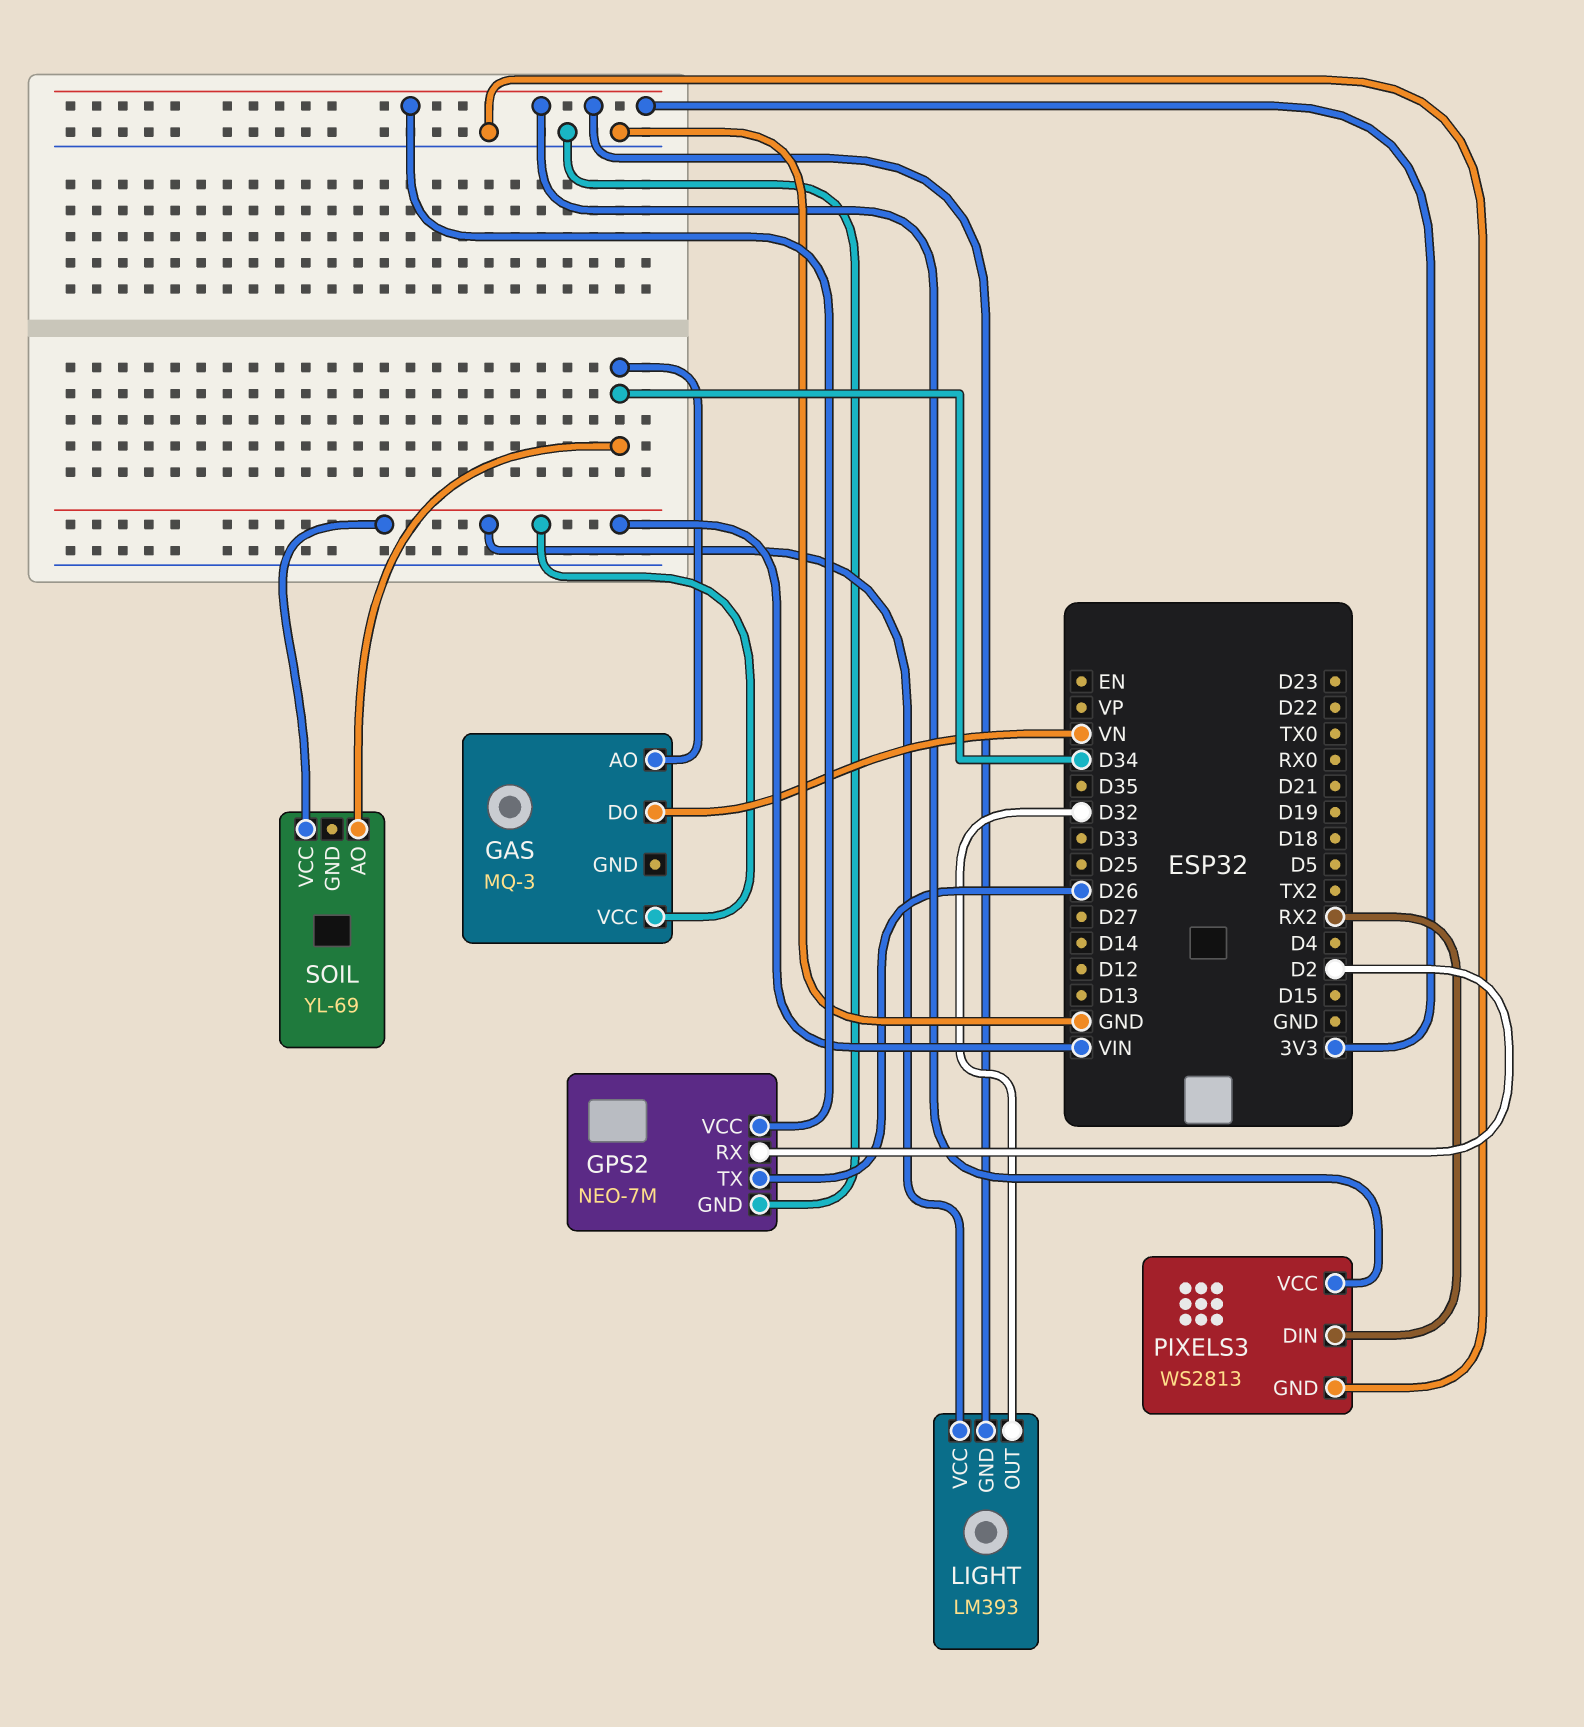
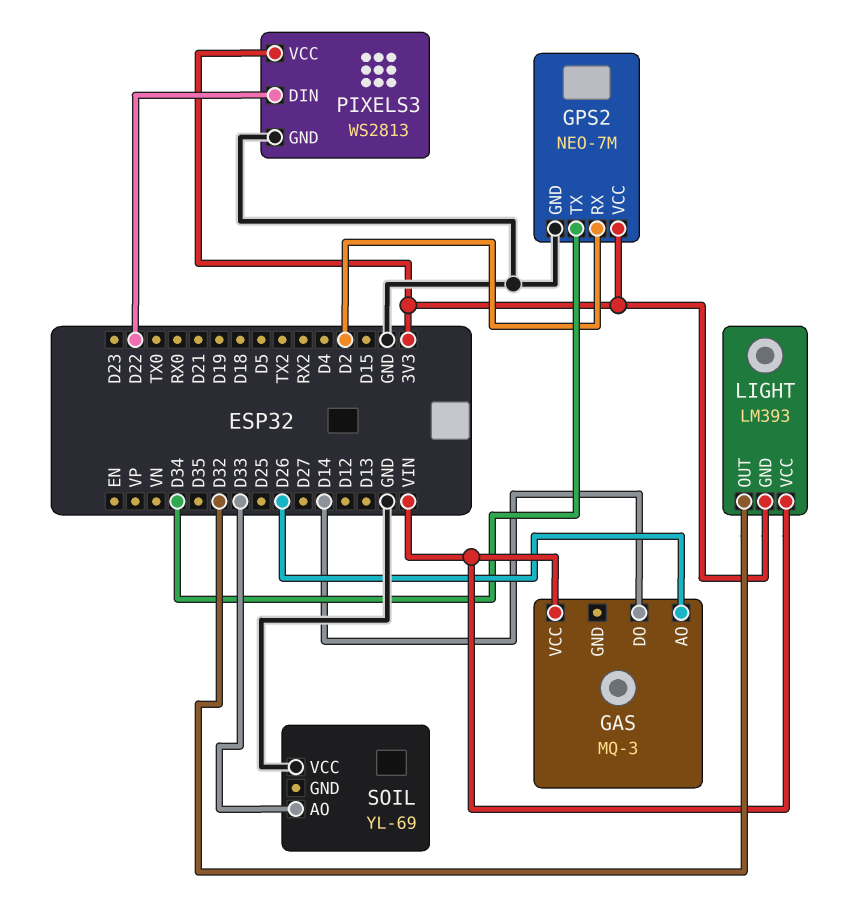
GAS pin AO: D34 -> D26
GAS pin DO: VN -> D14
GPS2 pin TX: D26 -> D34
PIXELS3 pin DIN: RX2 -> D22
SOIL pin AO: D34 -> D33
SOIL pin VCC: VIN -> GND

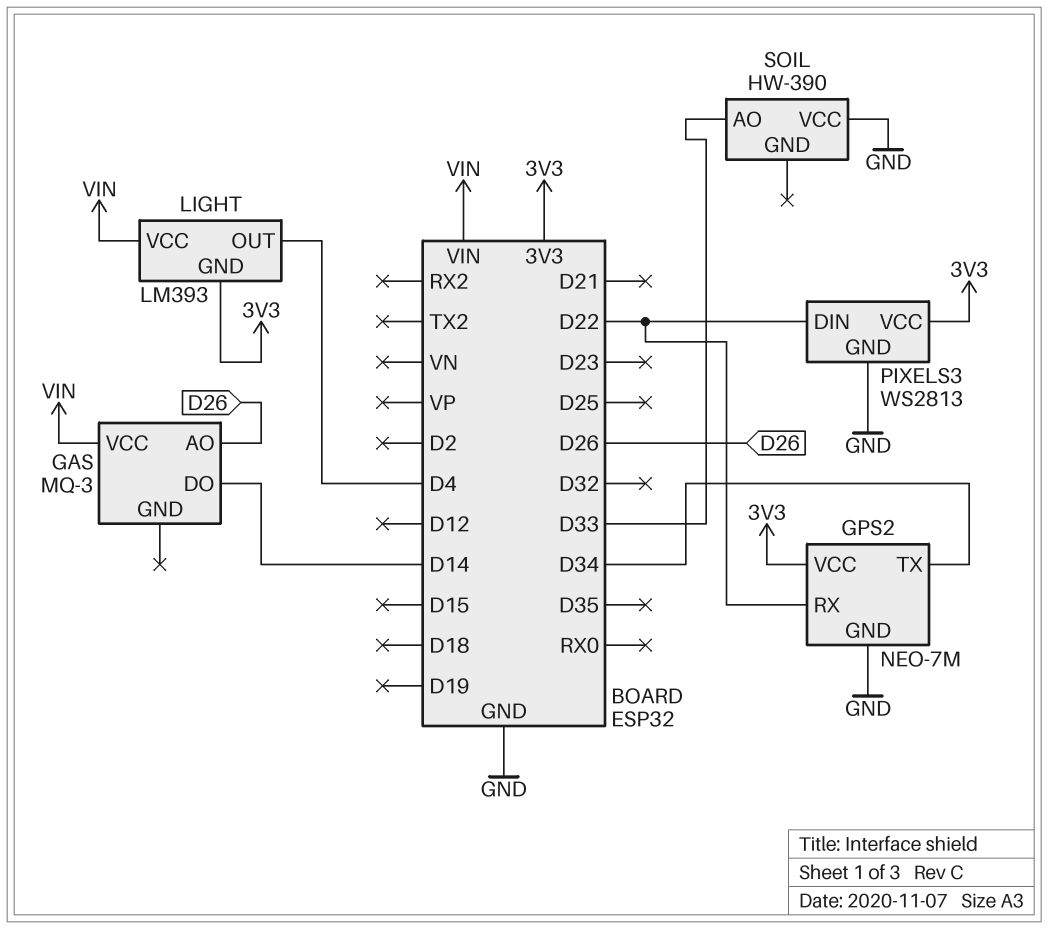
GPS2 pin RX: D2 -> D22
LIGHT pin OUT: D32 -> D4
SOIL: YL-69 -> HW-390

